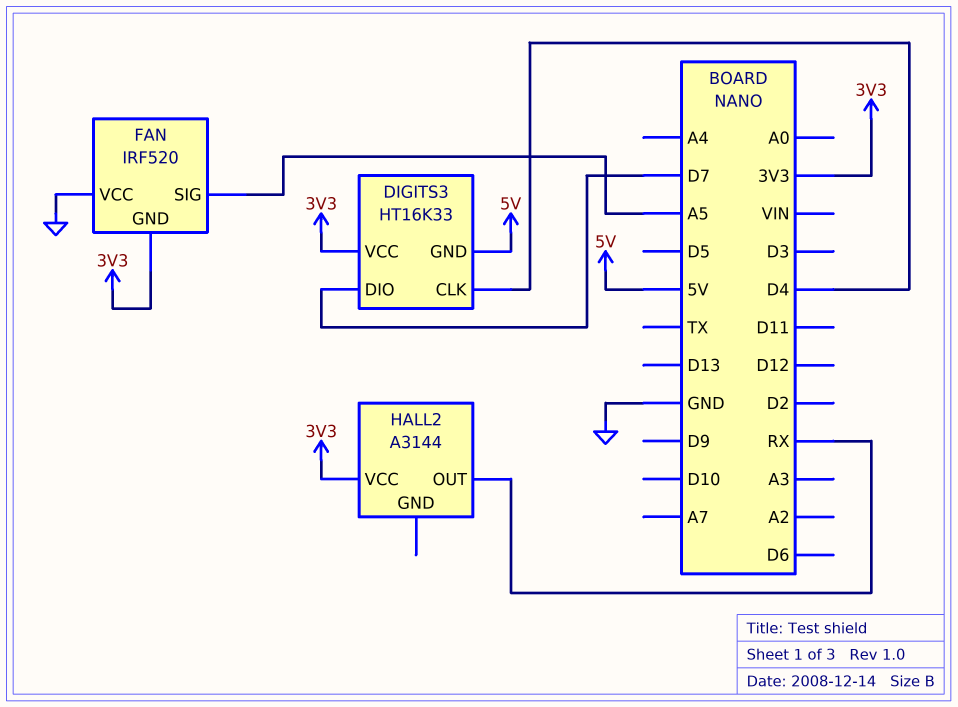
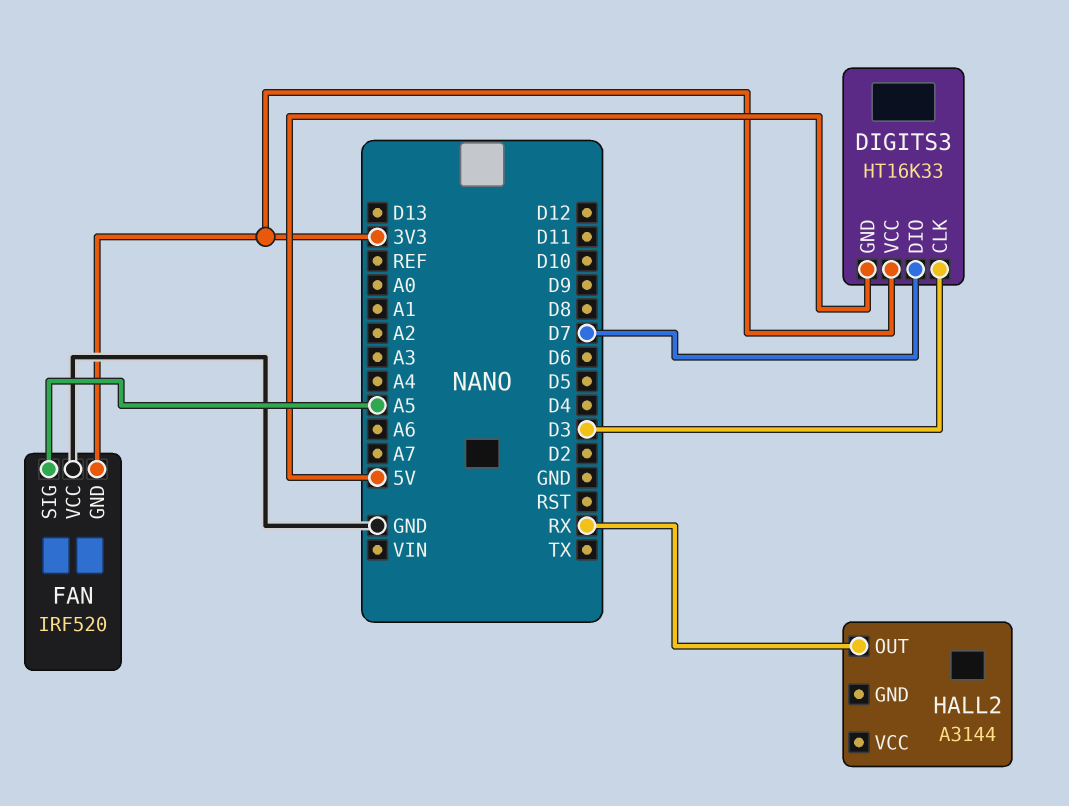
DIGITS3 pin CLK: D4 -> D3
HALL2 pin VCC: 3V3 -> none

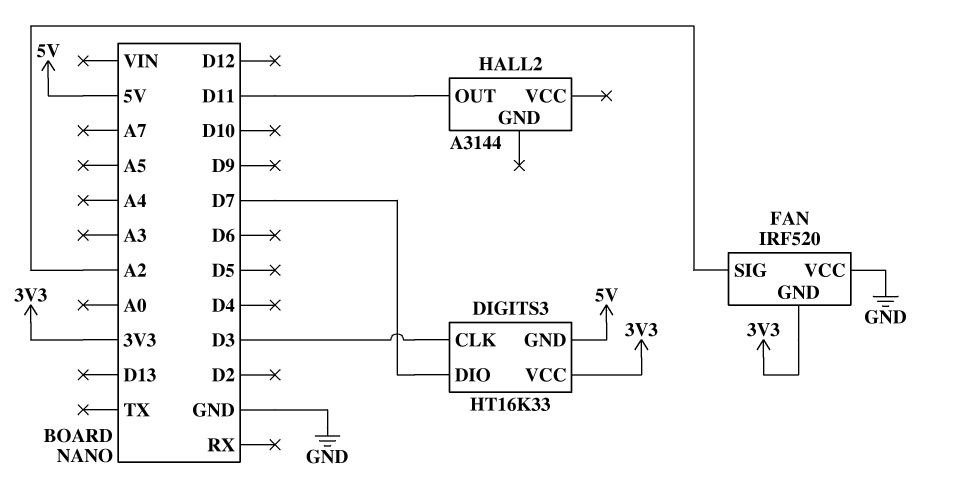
FAN pin SIG: A5 -> A2
HALL2 pin OUT: RX -> D11

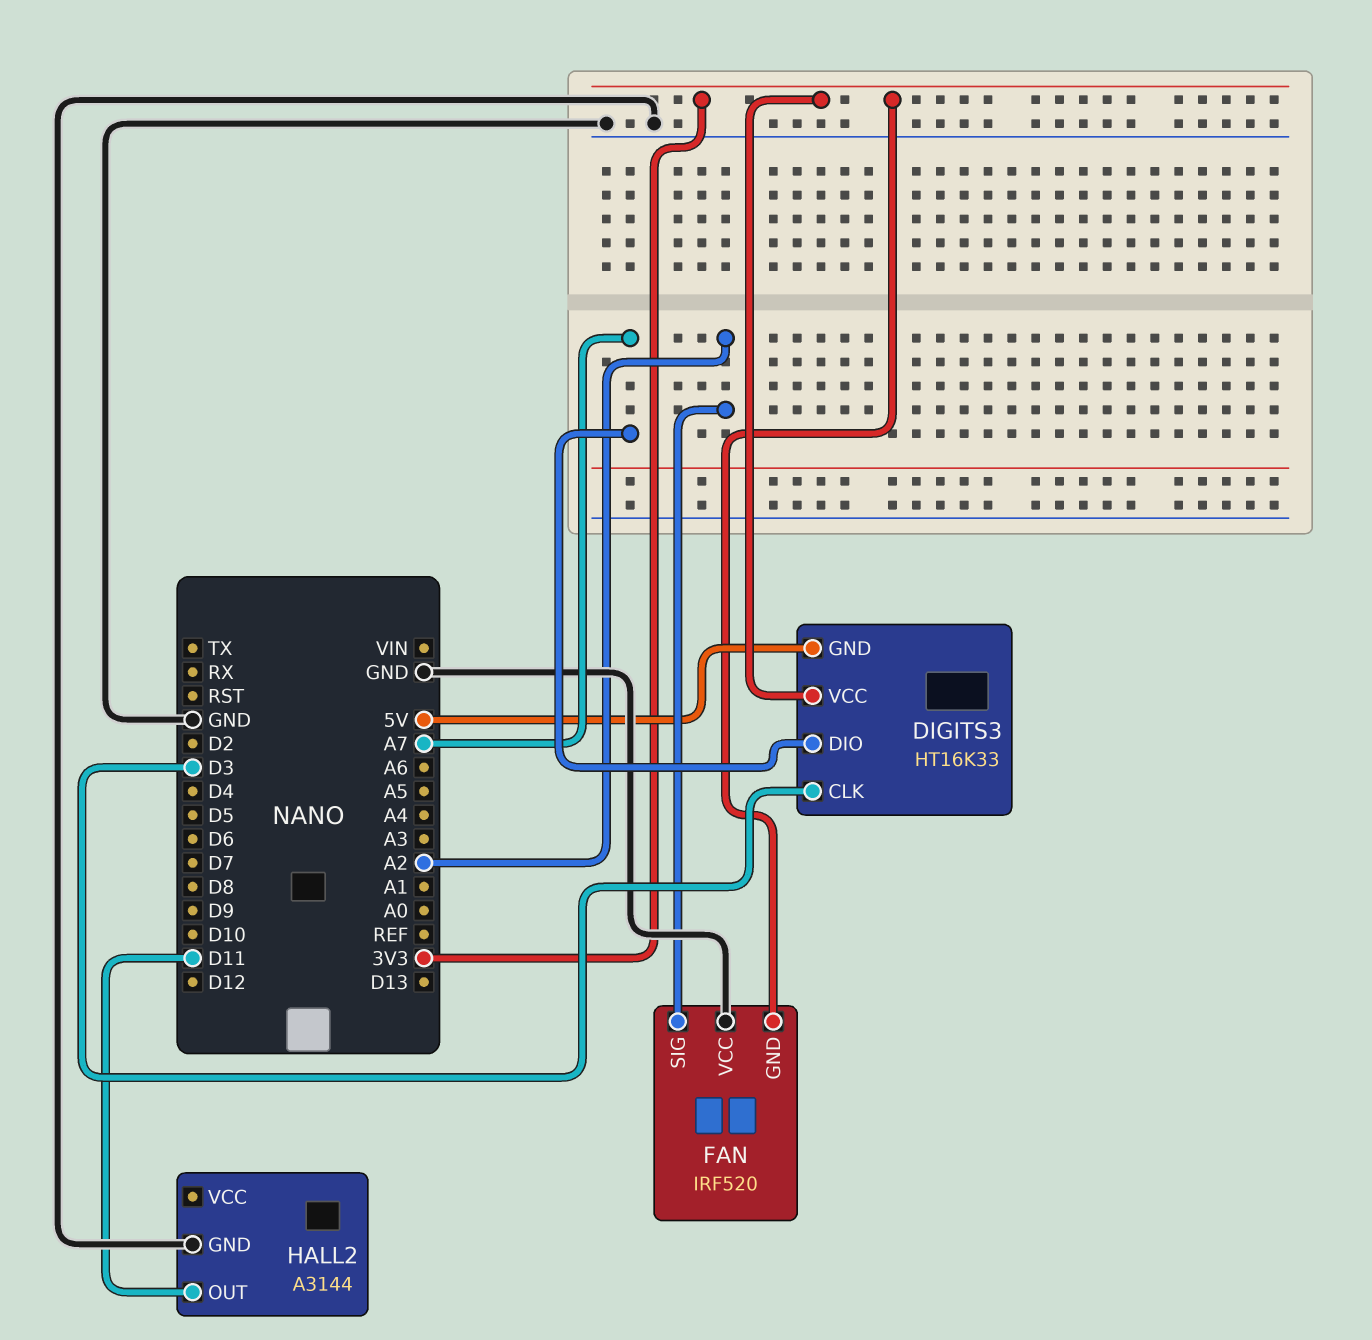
DIGITS3 pin DIO: D7 -> A7
HALL2 pin GND: none -> GND

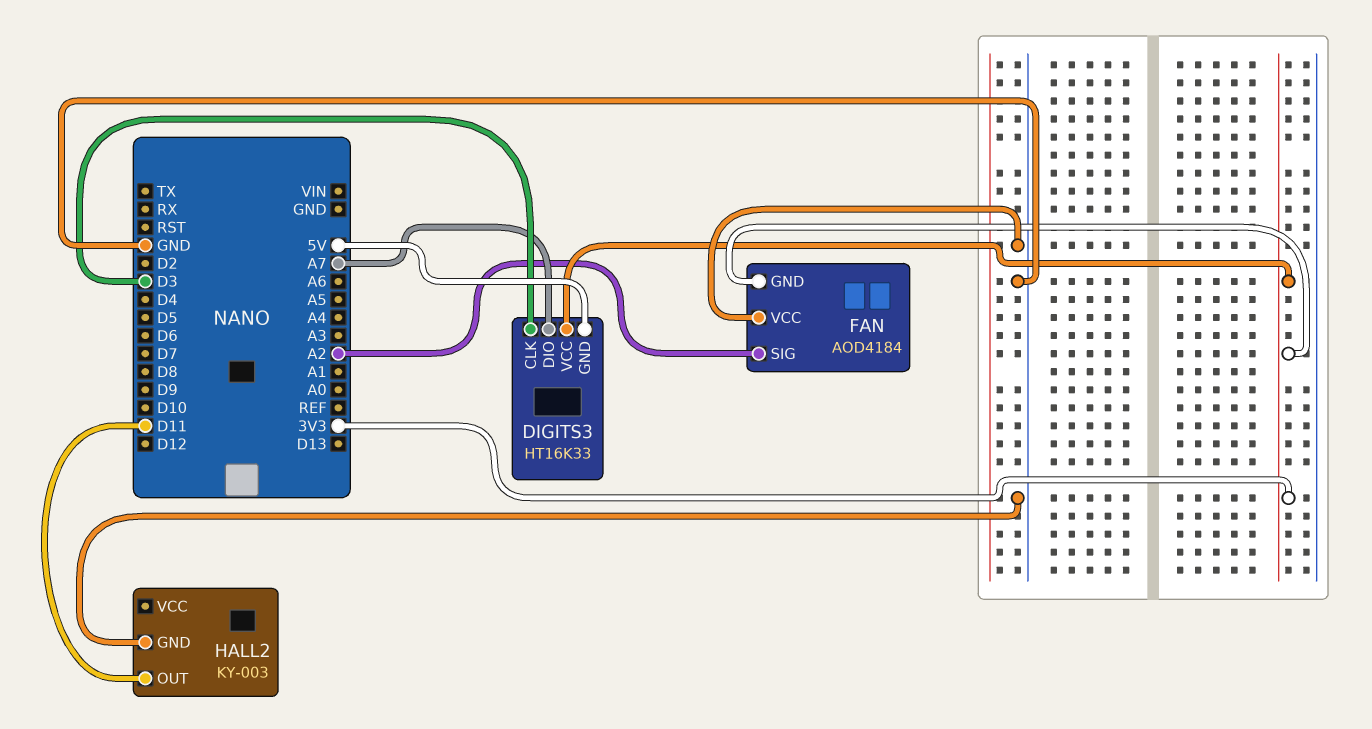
FAN: IRF520 -> AOD4184
HALL2: A3144 -> KY-003

